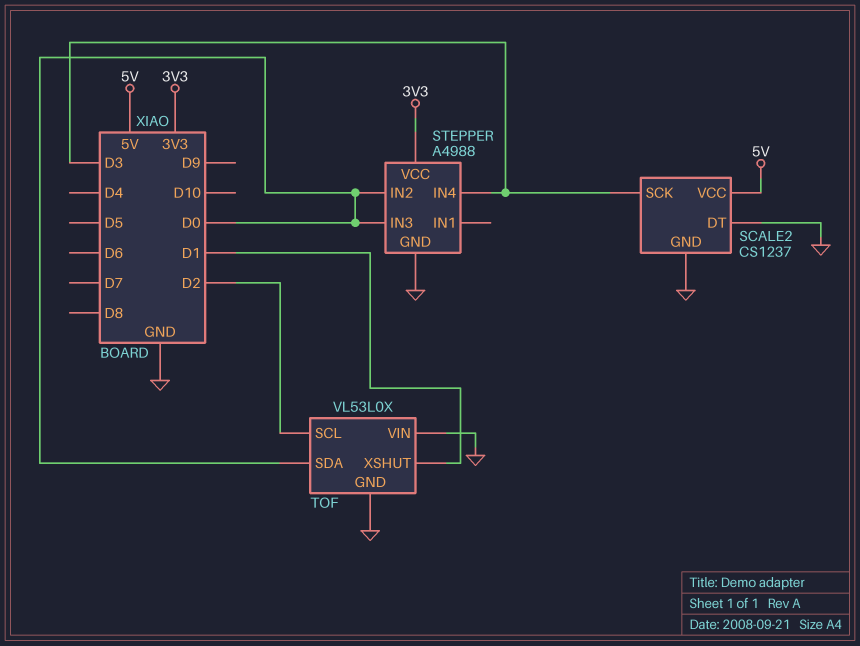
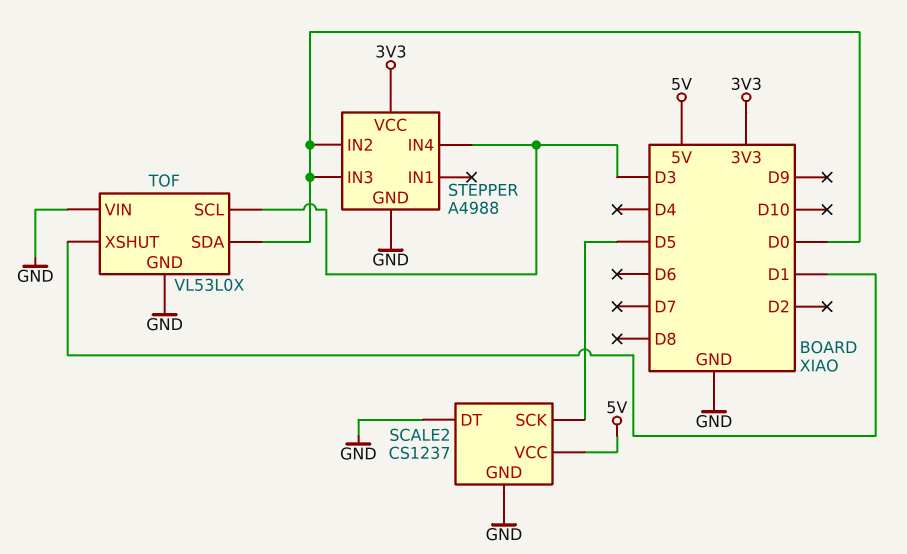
SCALE2 pin SCK: D3 -> D5
TOF pin SCL: D2 -> D3

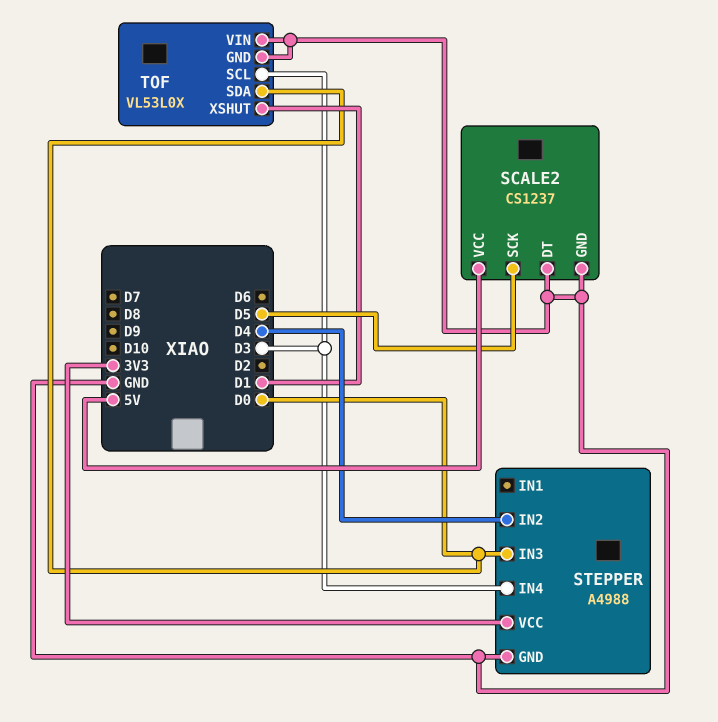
STEPPER pin IN2: D0 -> D4

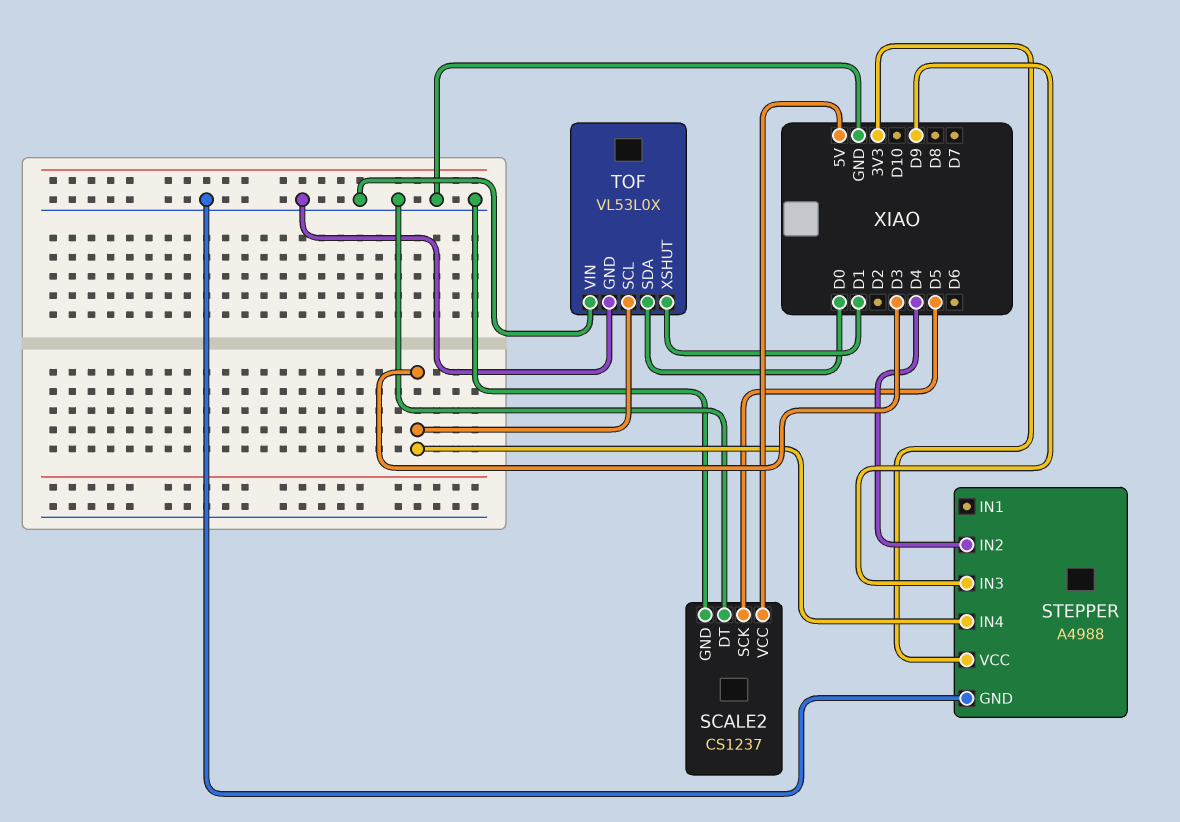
STEPPER pin IN3: D0 -> D9

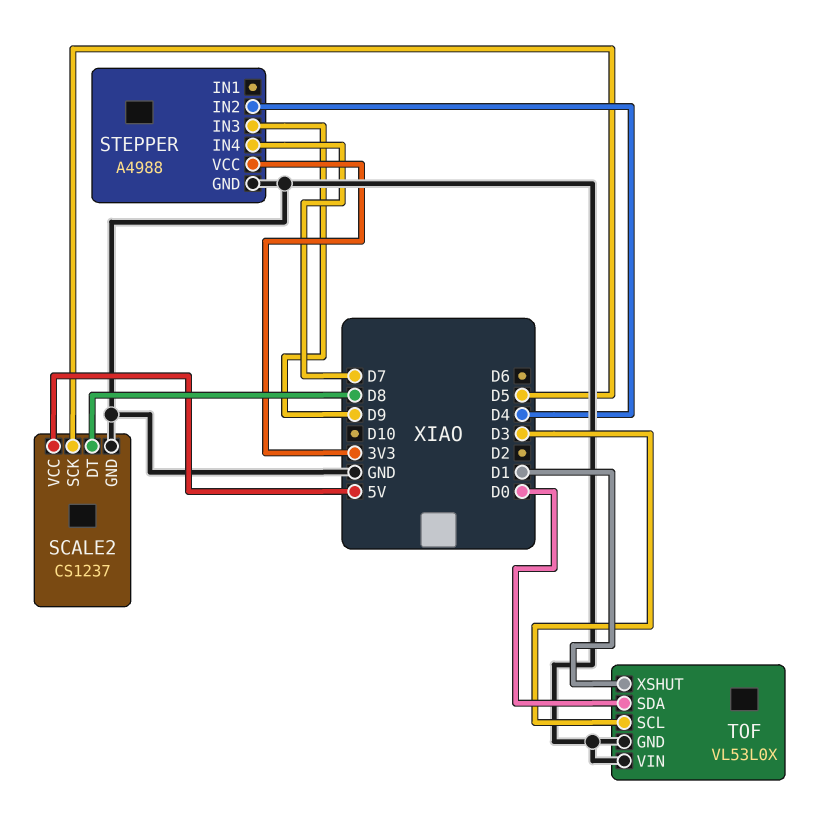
SCALE2 pin DT: GND -> D8
STEPPER pin IN4: D3 -> D7

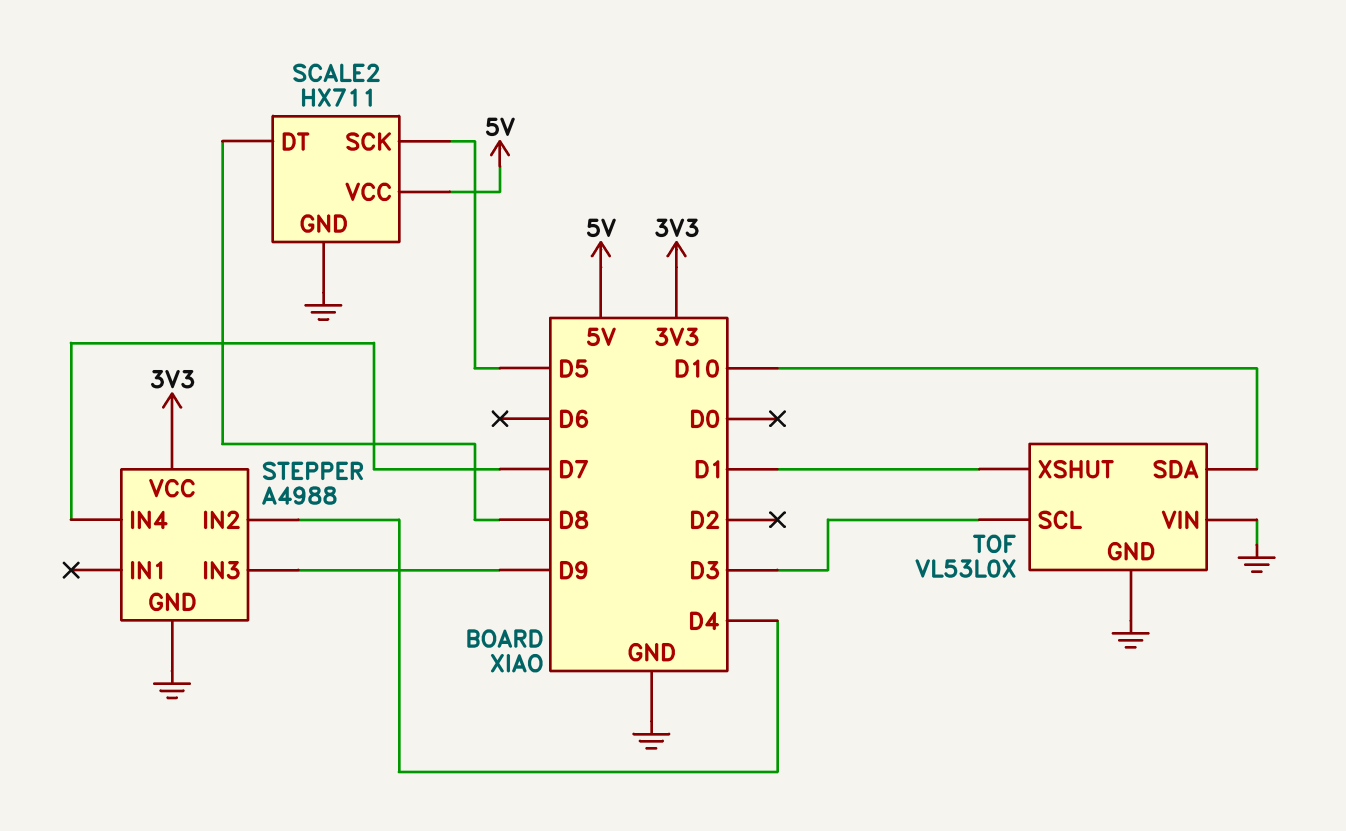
SCALE2: CS1237 -> HX711
TOF pin SDA: D0 -> D10

